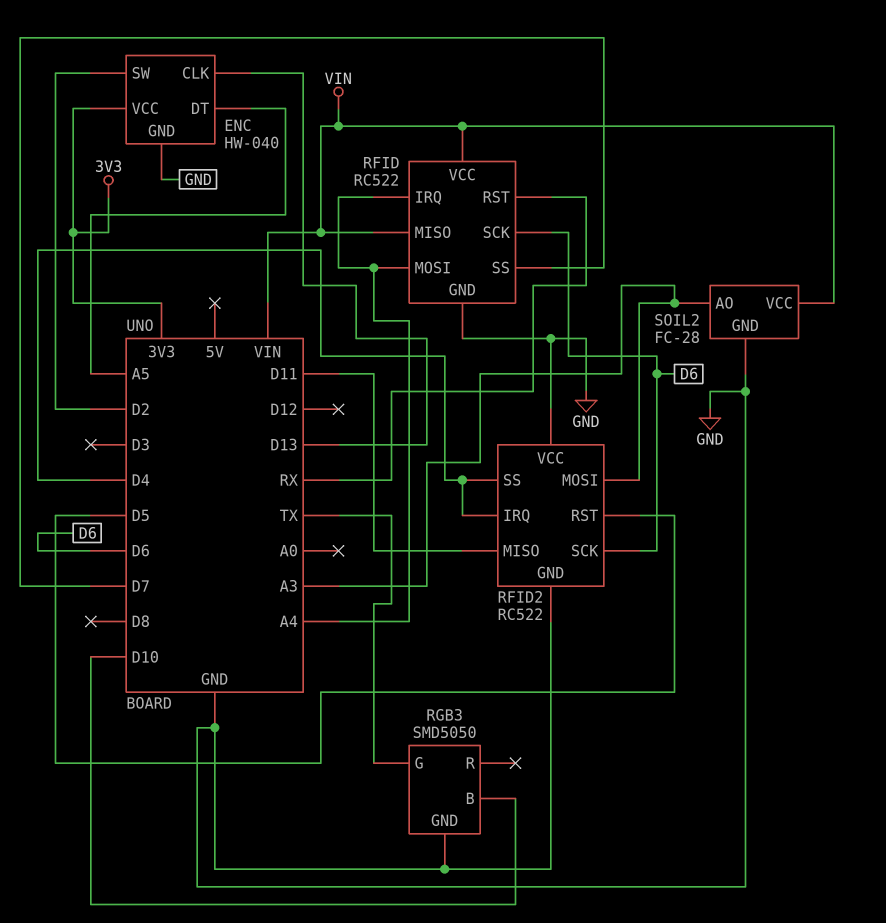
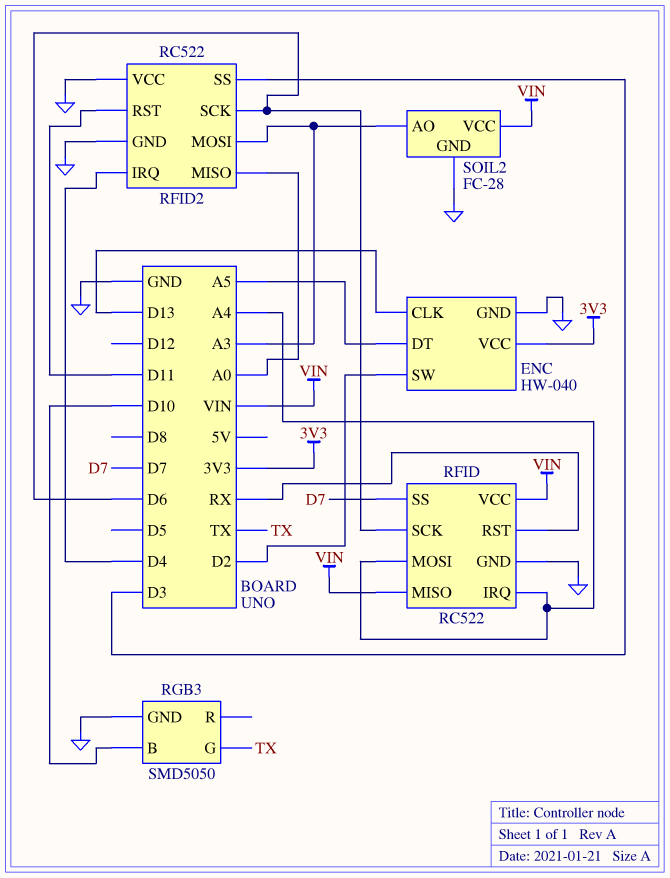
RFID2 pin MISO: D11 -> A0
RFID2 pin RST: D5 -> D11
RFID2 pin SS: D4 -> D3

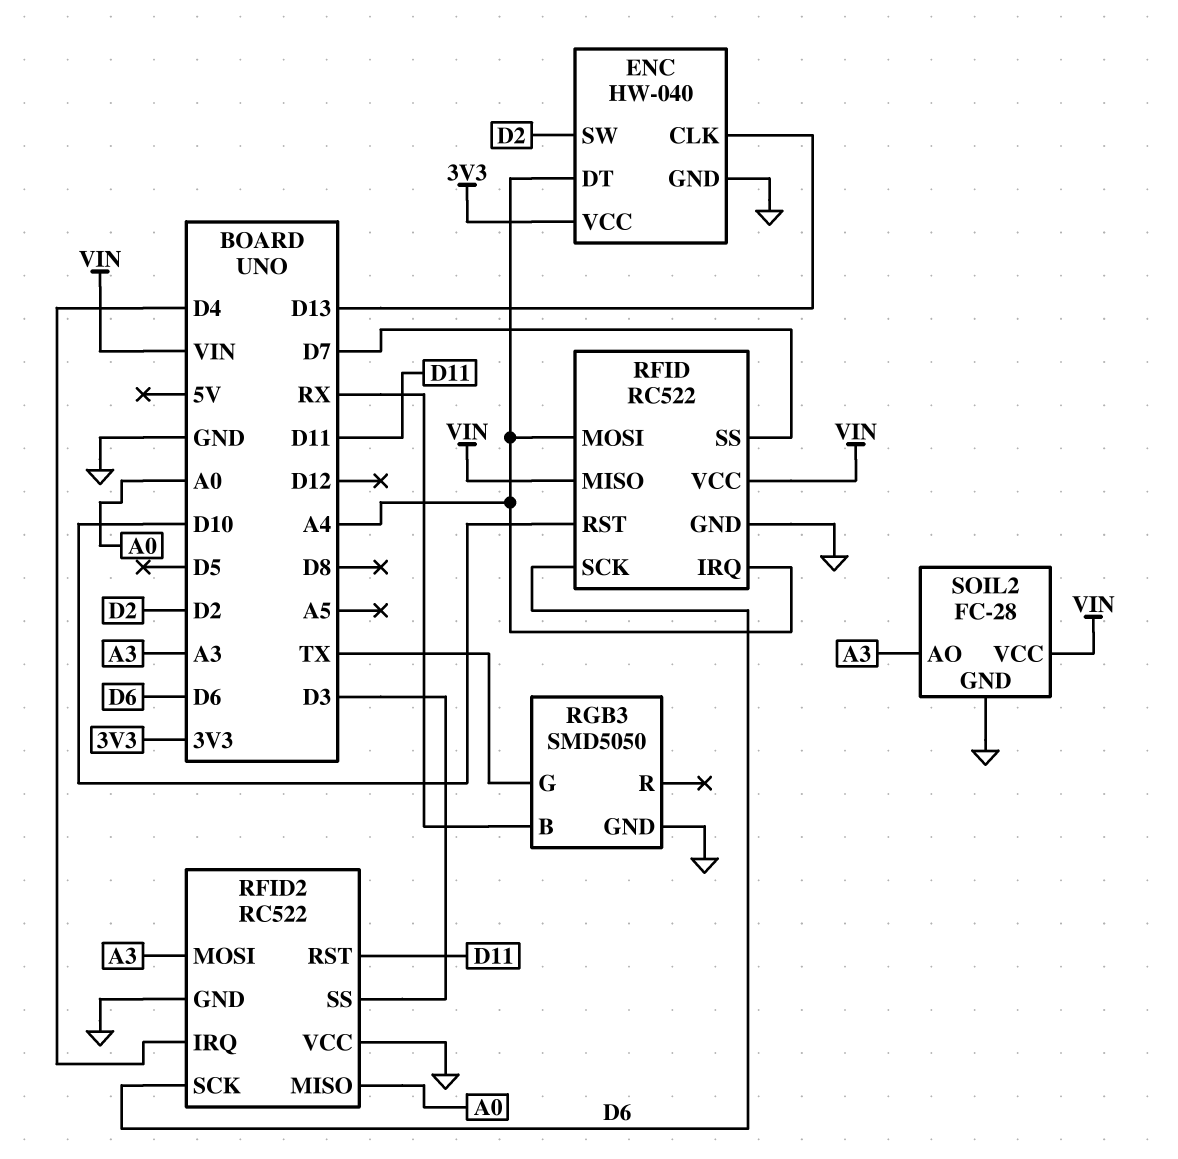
ENC pin DT: A5 -> A4
RFID pin RST: RX -> D10
RGB3 pin B: D10 -> RX

